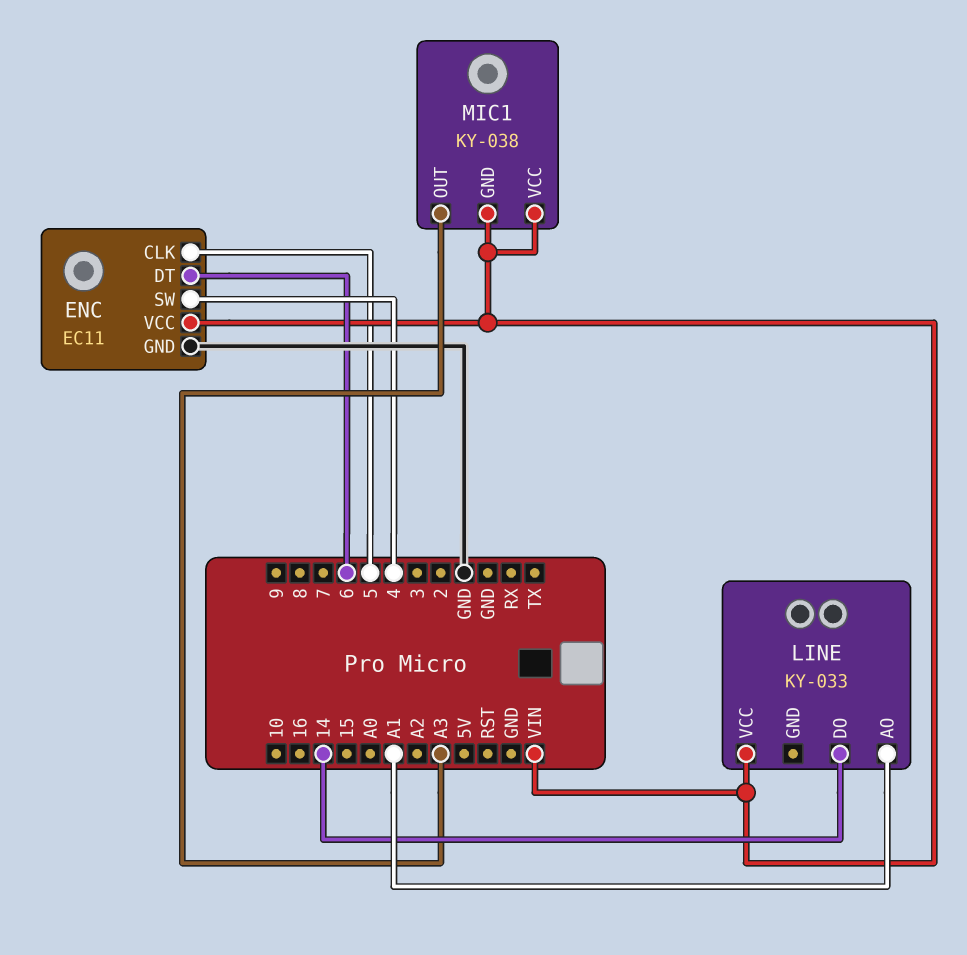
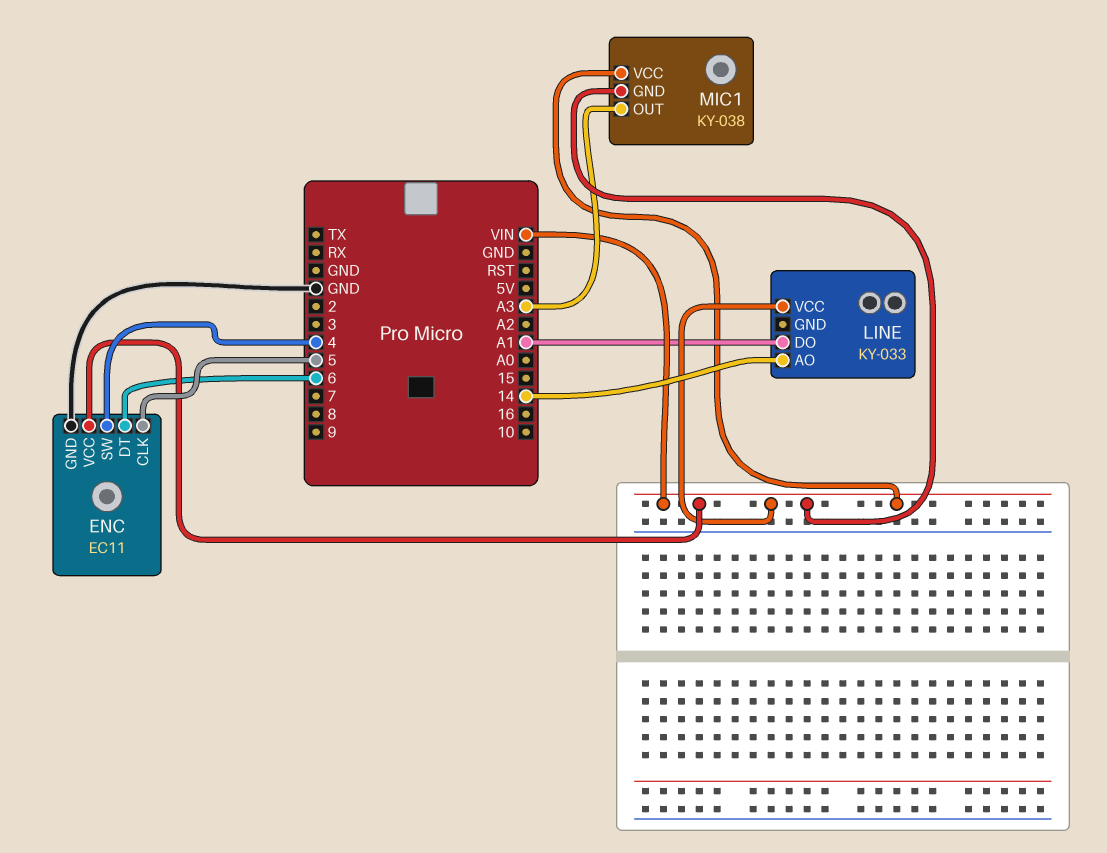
LINE pin AO: A1 -> 14
LINE pin DO: 14 -> A1

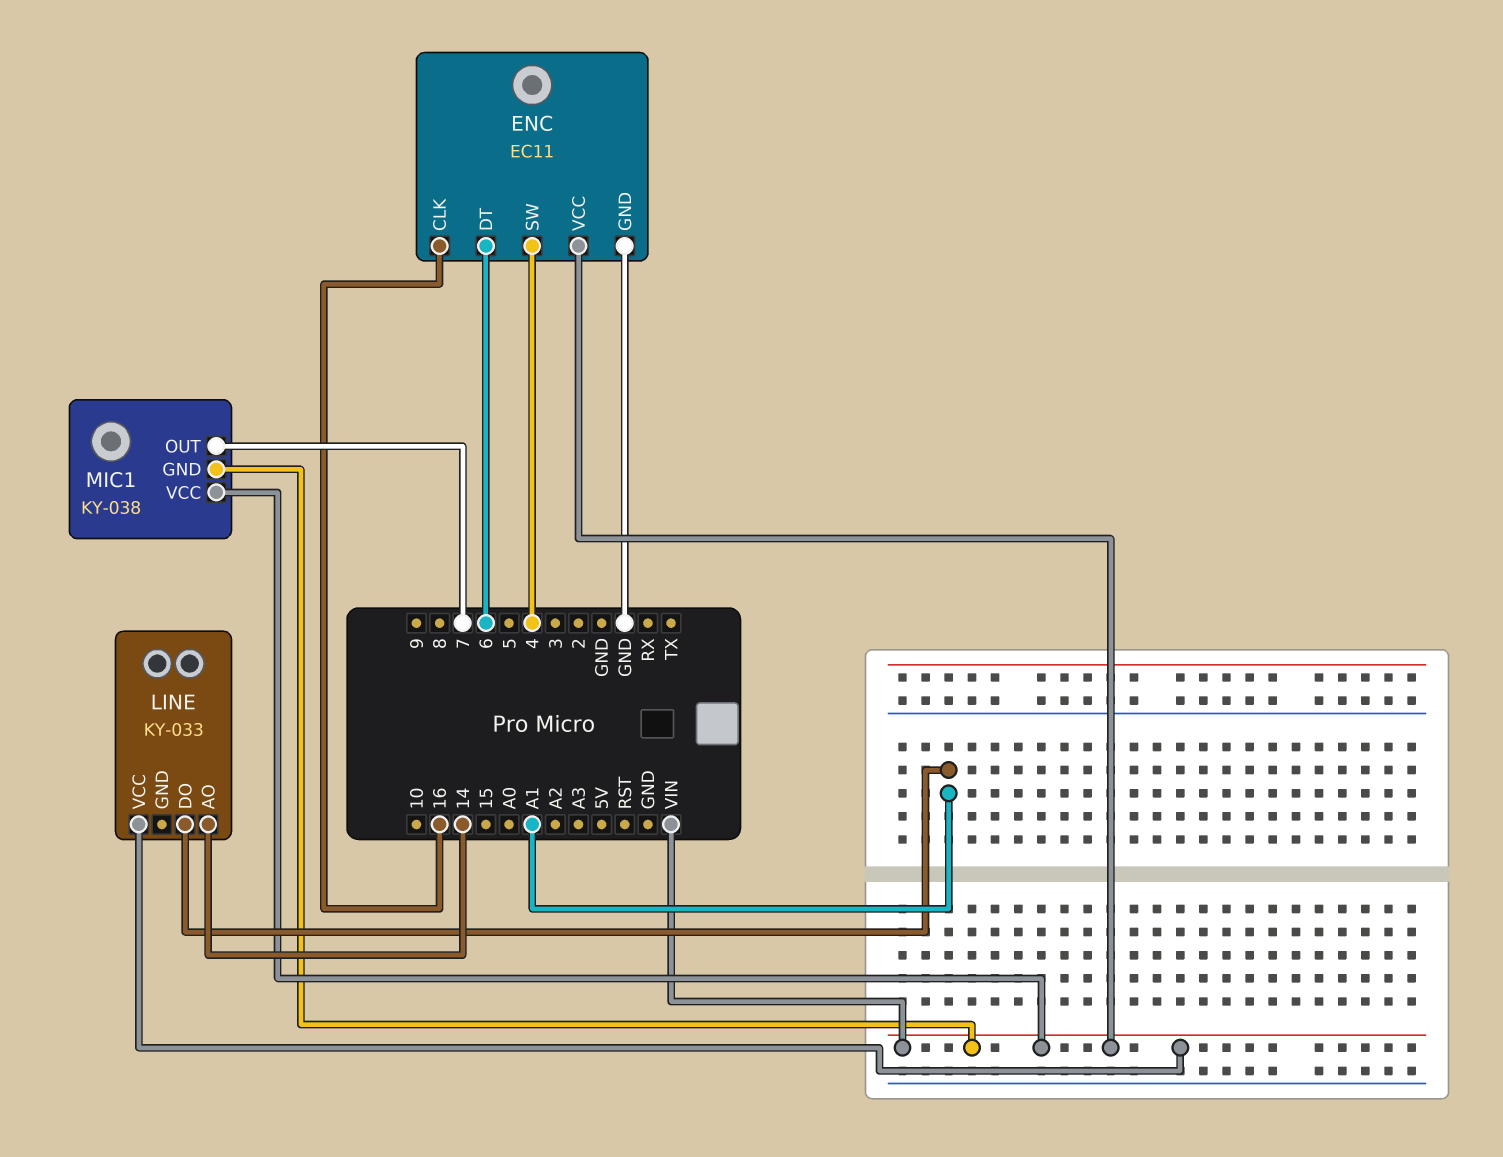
ENC pin CLK: 5 -> 16
MIC1 pin OUT: A3 -> 7

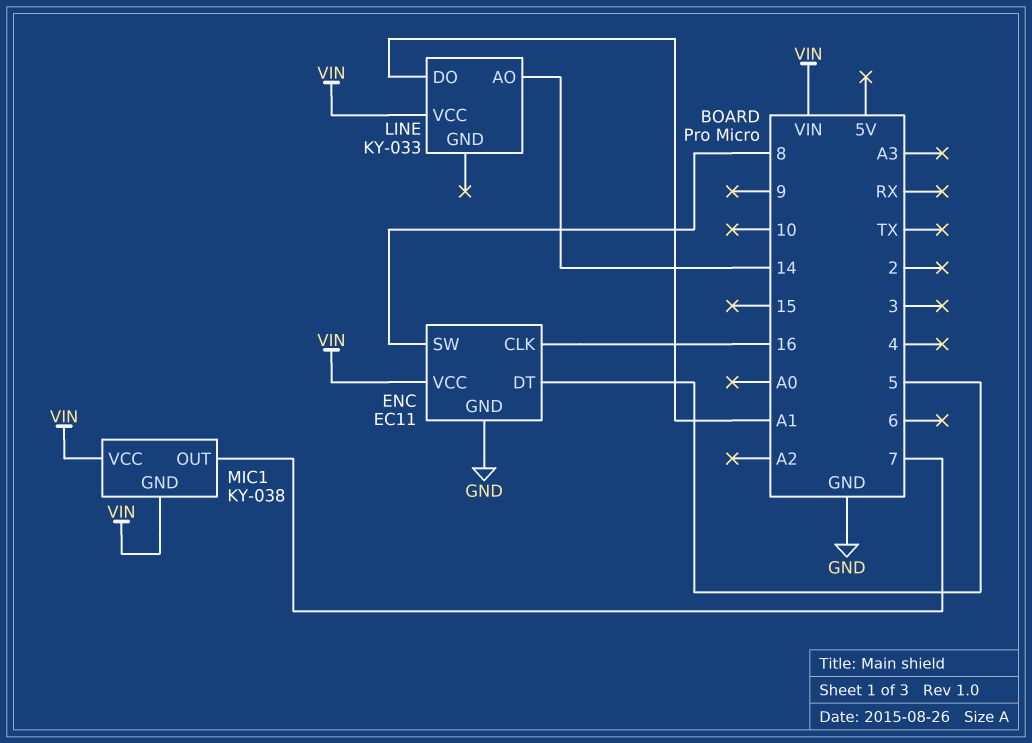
ENC pin DT: 6 -> 5
ENC pin SW: 4 -> 8

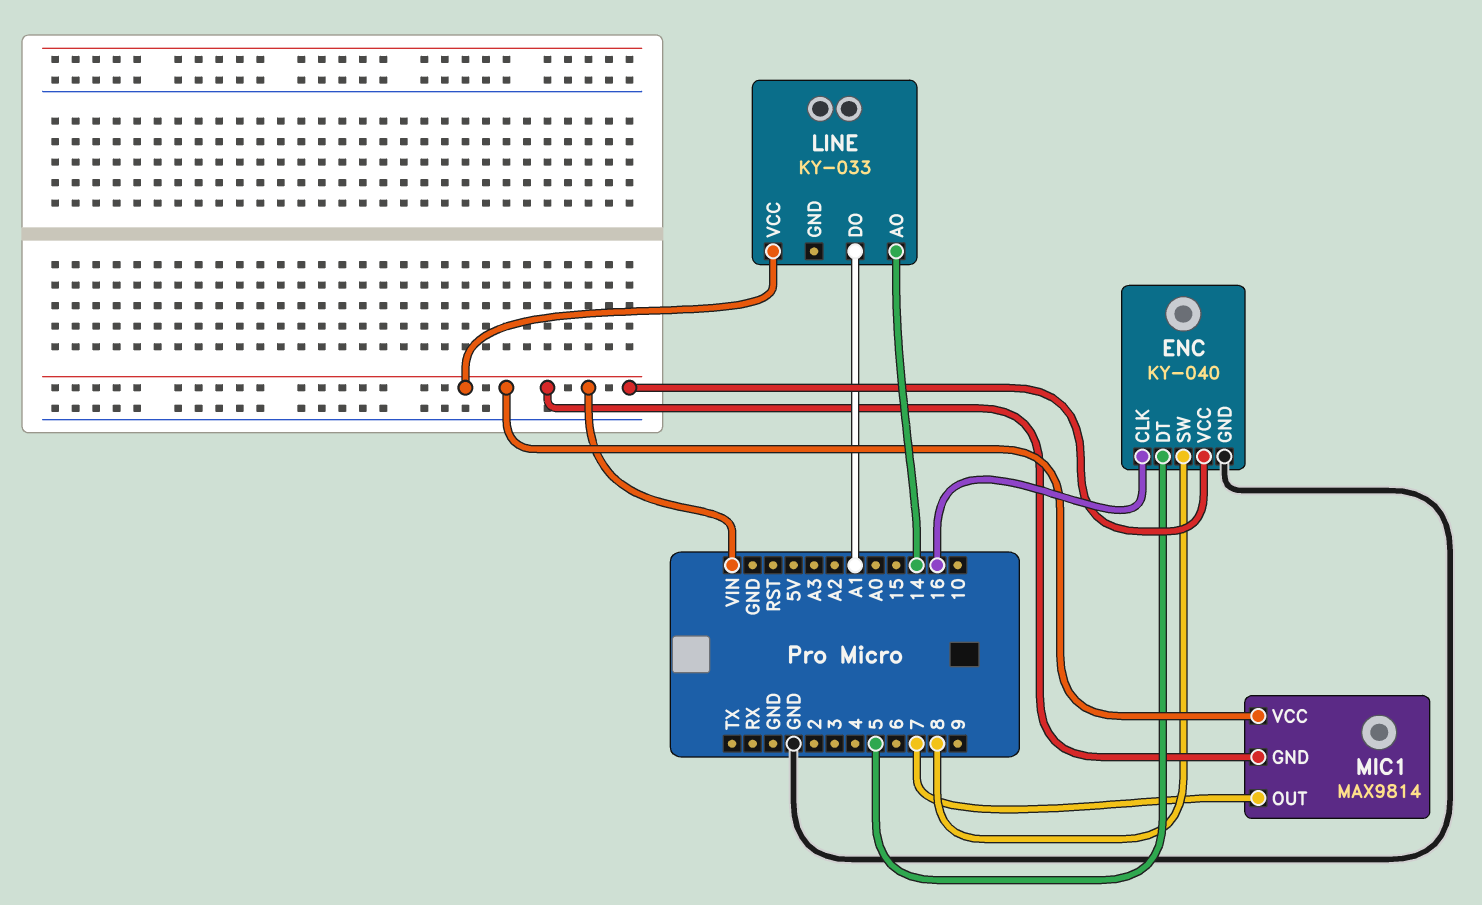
ENC: EC11 -> KY-040
MIC1: KY-038 -> MAX9814

